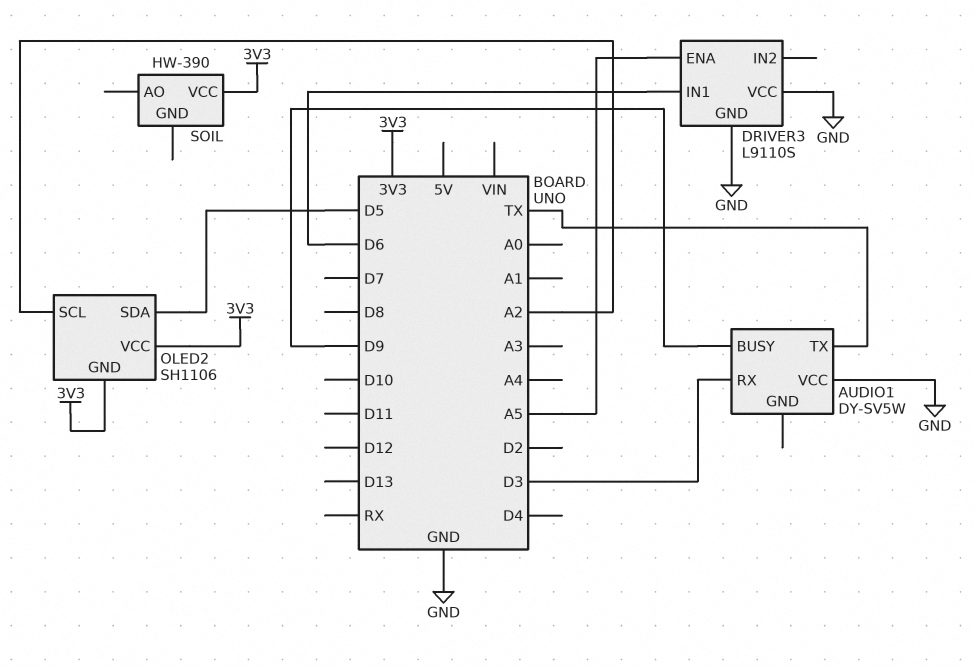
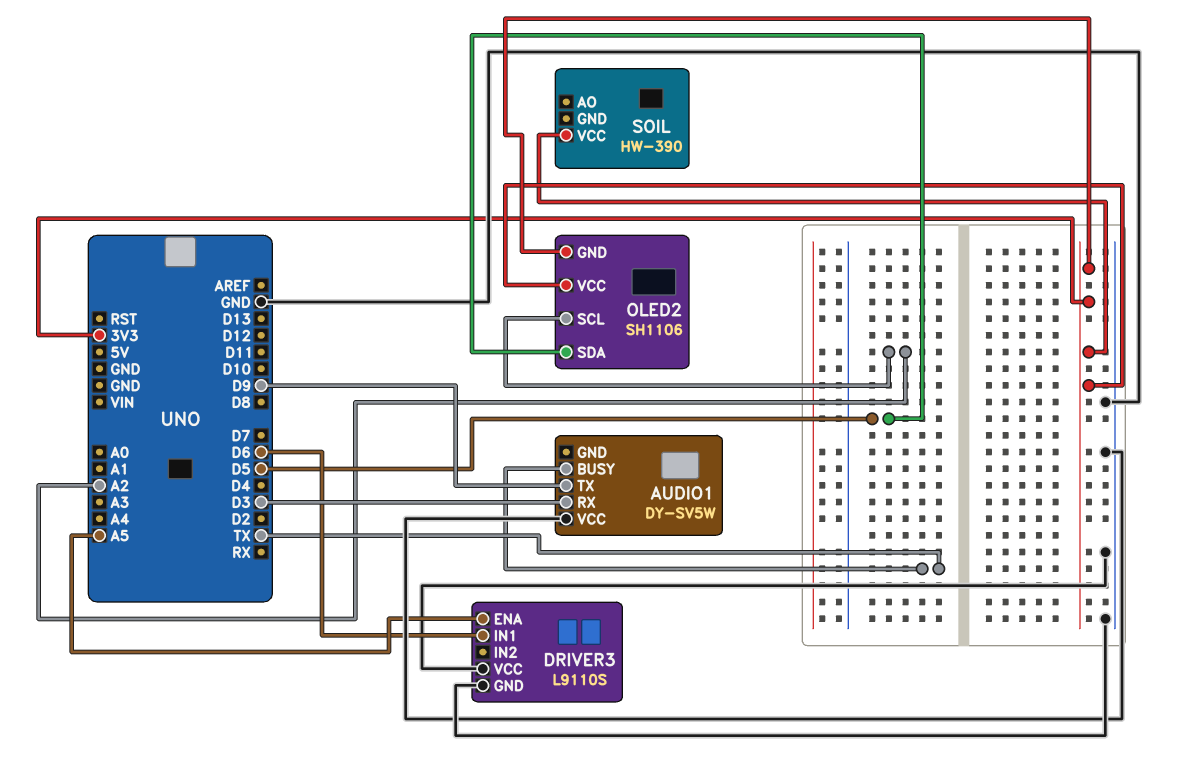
AUDIO1 pin BUSY: D9 -> TX
AUDIO1 pin TX: TX -> D9

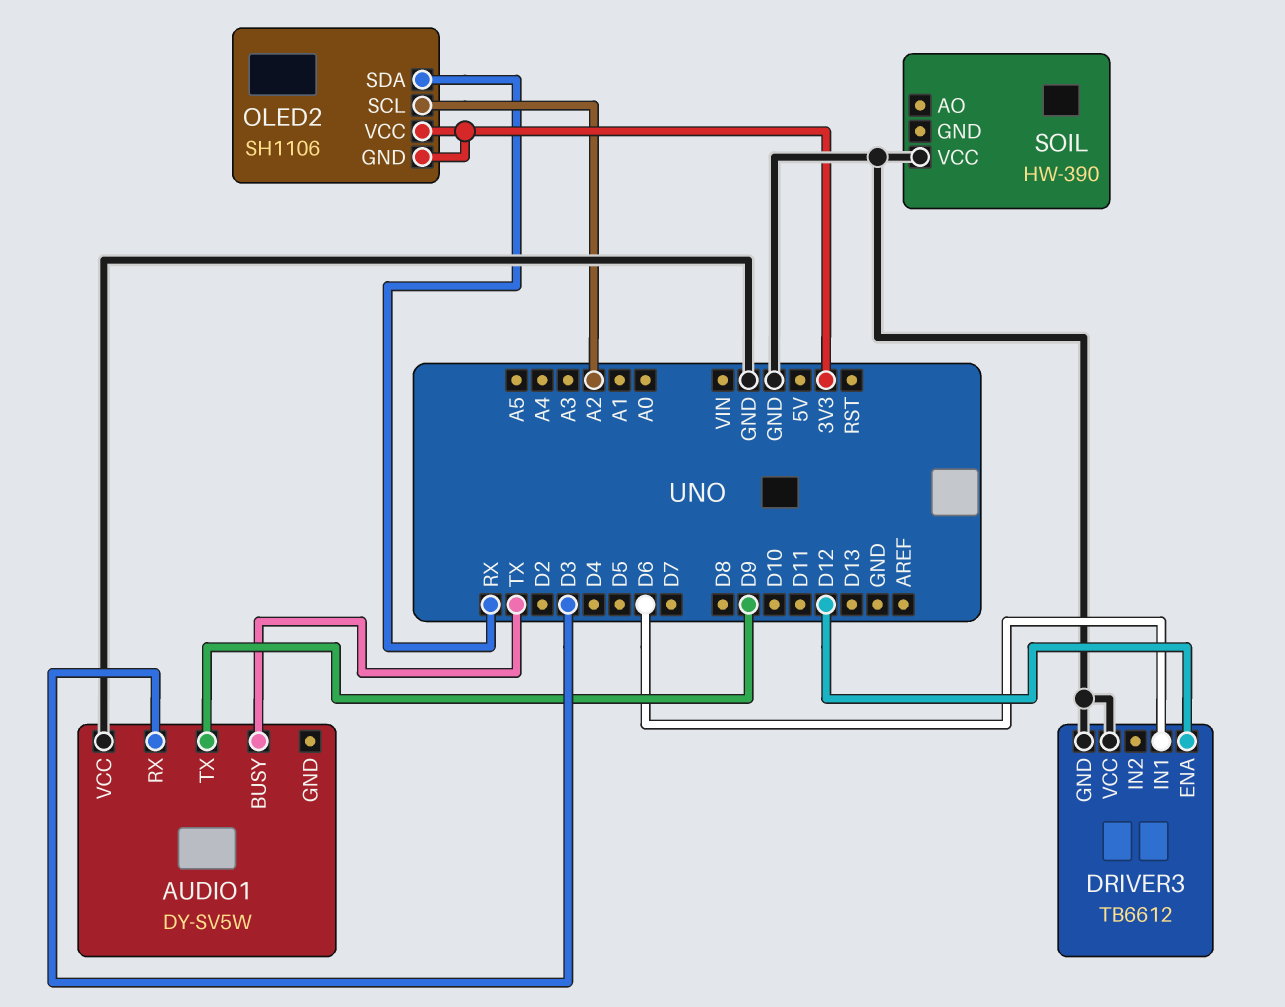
DRIVER3: L9110S -> TB6612
DRIVER3 pin ENA: A5 -> D12
OLED2 pin SDA: D5 -> RX
SOIL pin VCC: 3V3 -> GND

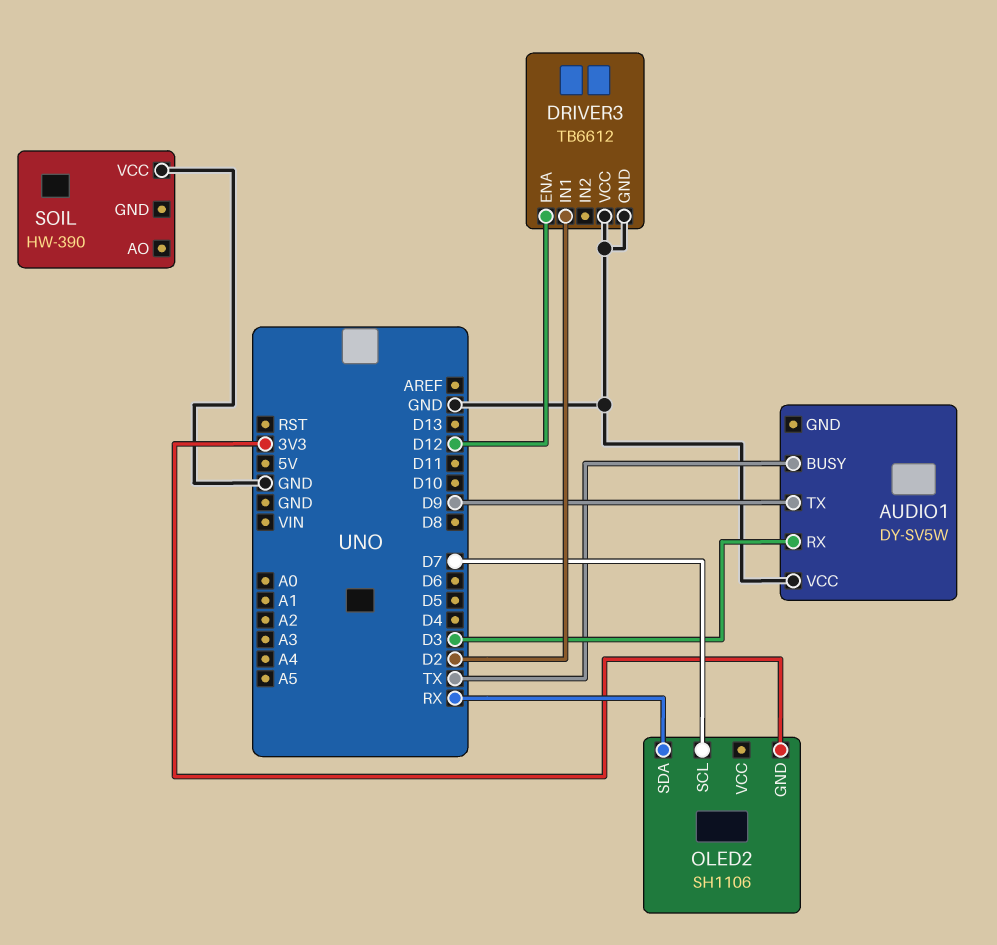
DRIVER3 pin IN1: D6 -> D2
OLED2 pin SCL: A2 -> D7
OLED2 pin VCC: 3V3 -> none

